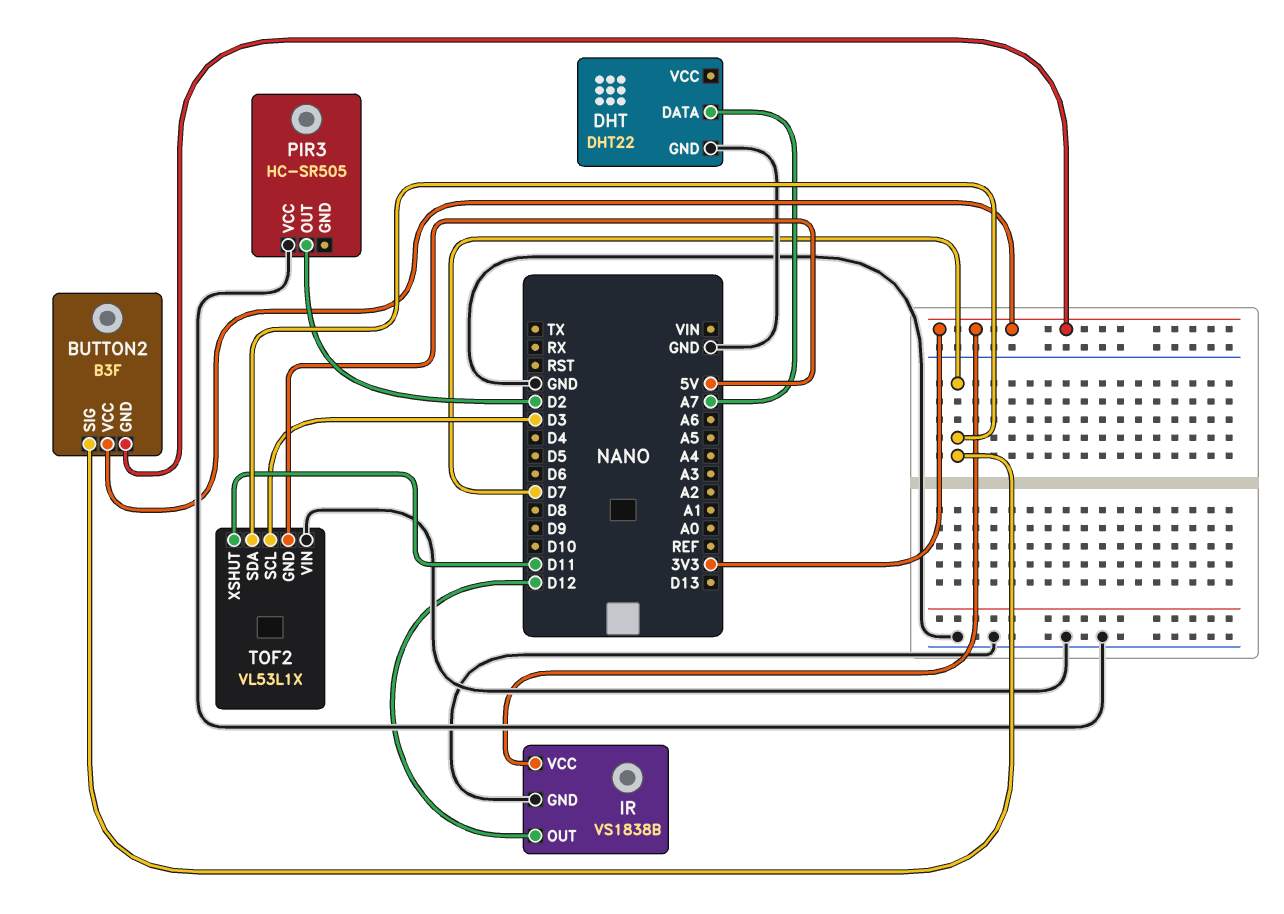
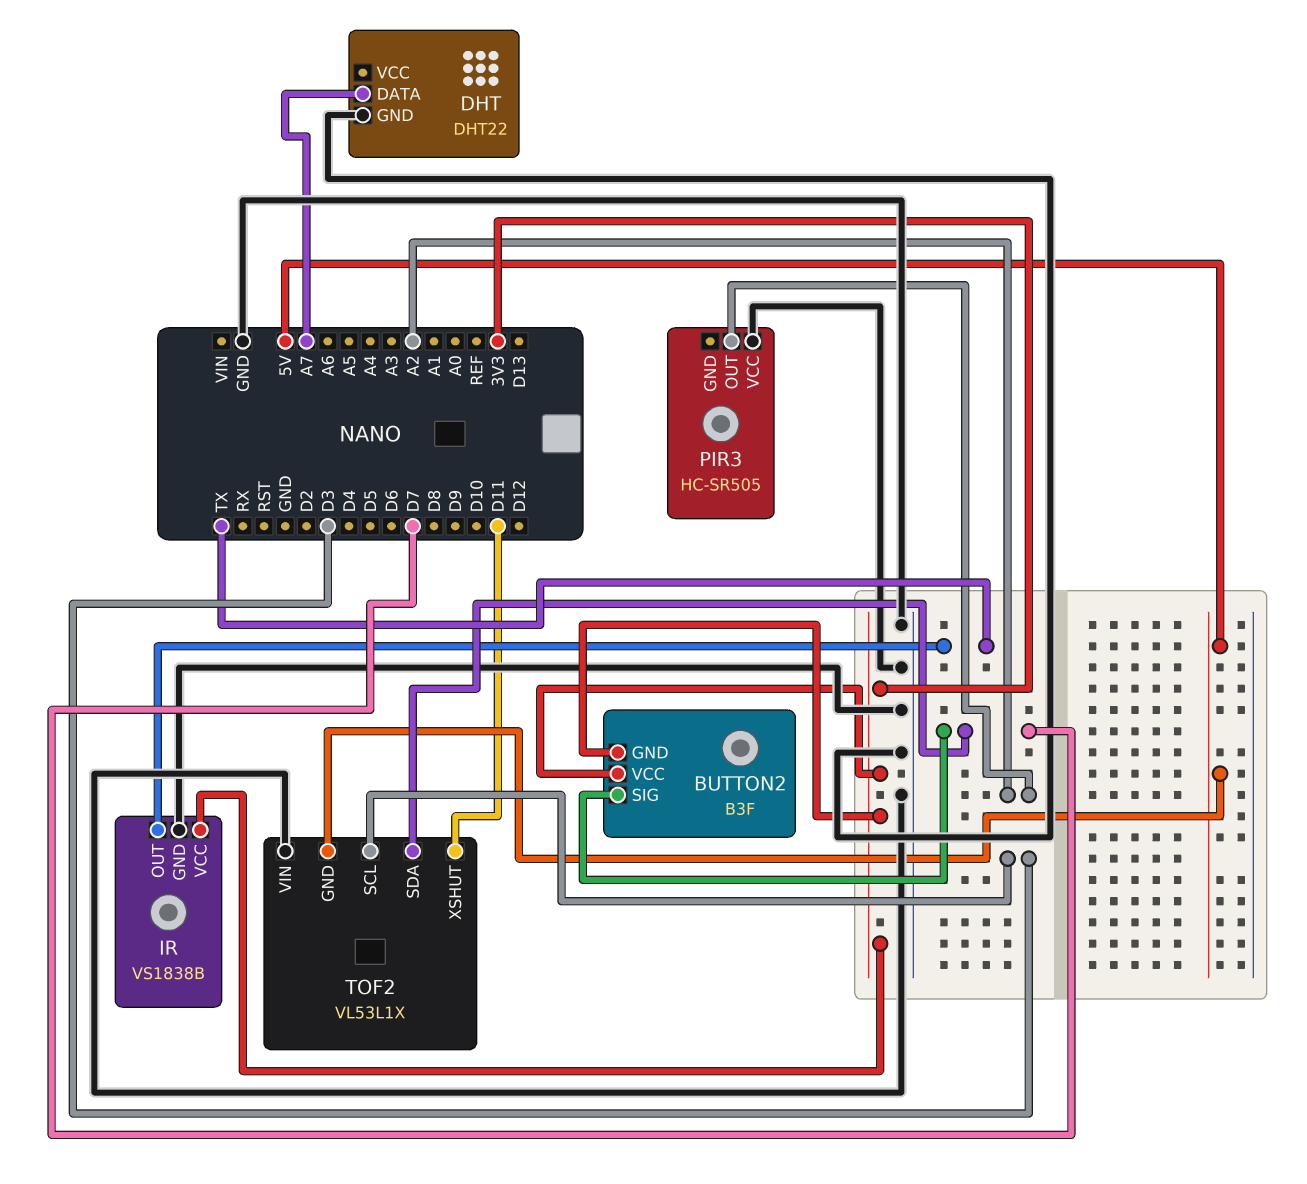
IR pin OUT: D12 -> TX
PIR3 pin OUT: D2 -> A2

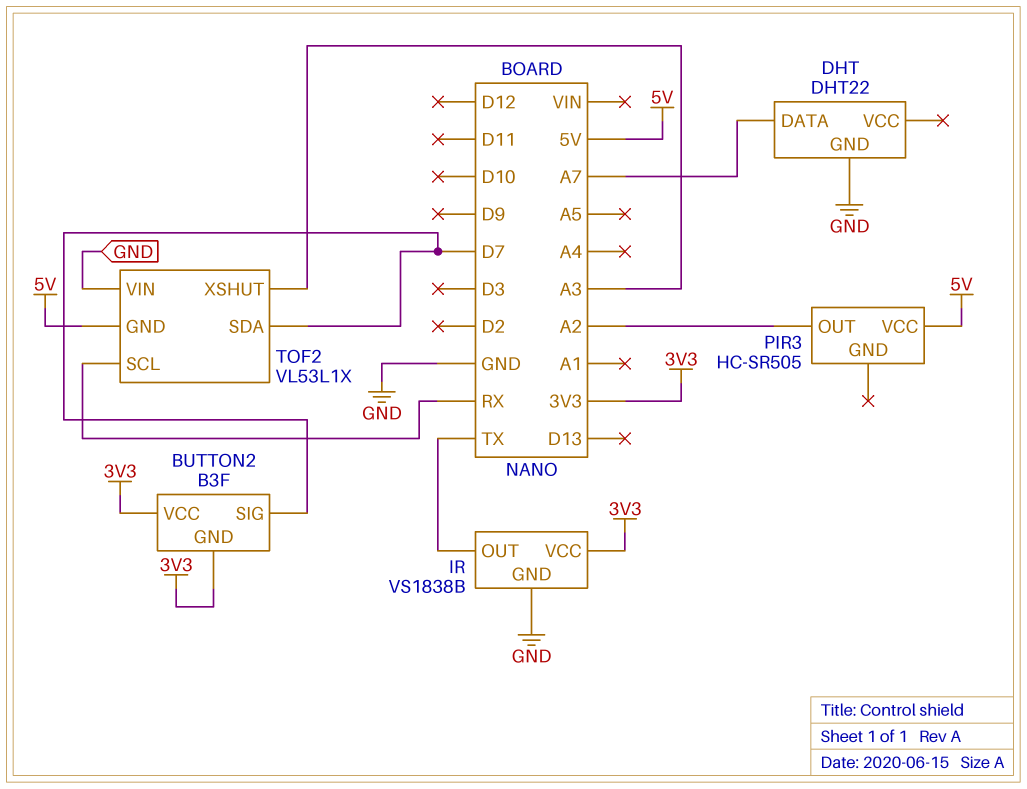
PIR3 pin VCC: GND -> 5V
TOF2 pin SCL: D3 -> RX
TOF2 pin XSHUT: D11 -> A3

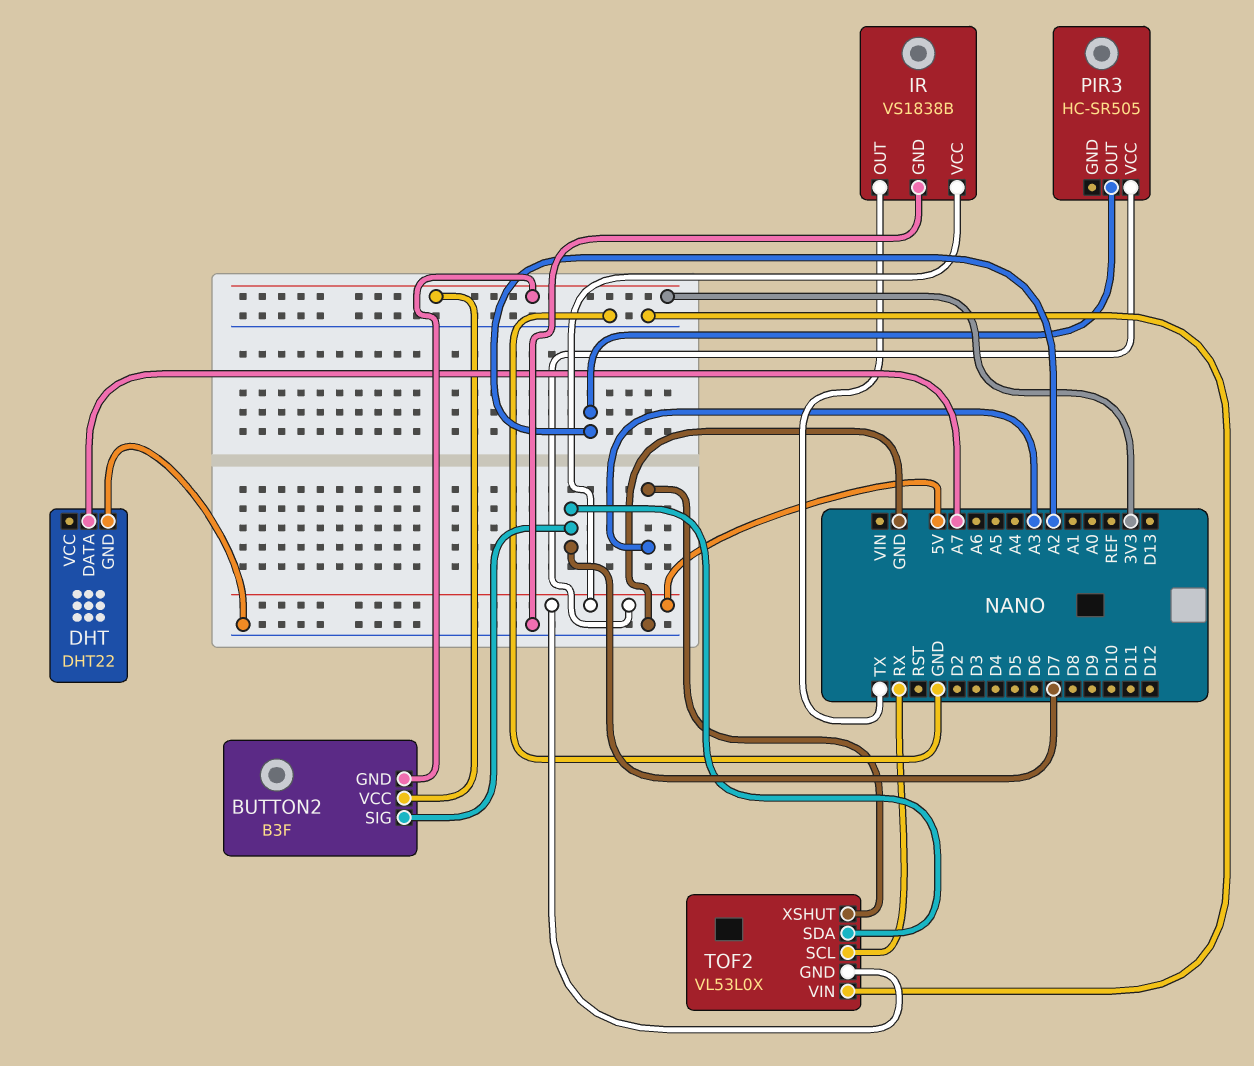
IR pin VCC: 3V3 -> 5V
TOF2: VL53L1X -> VL53L0X

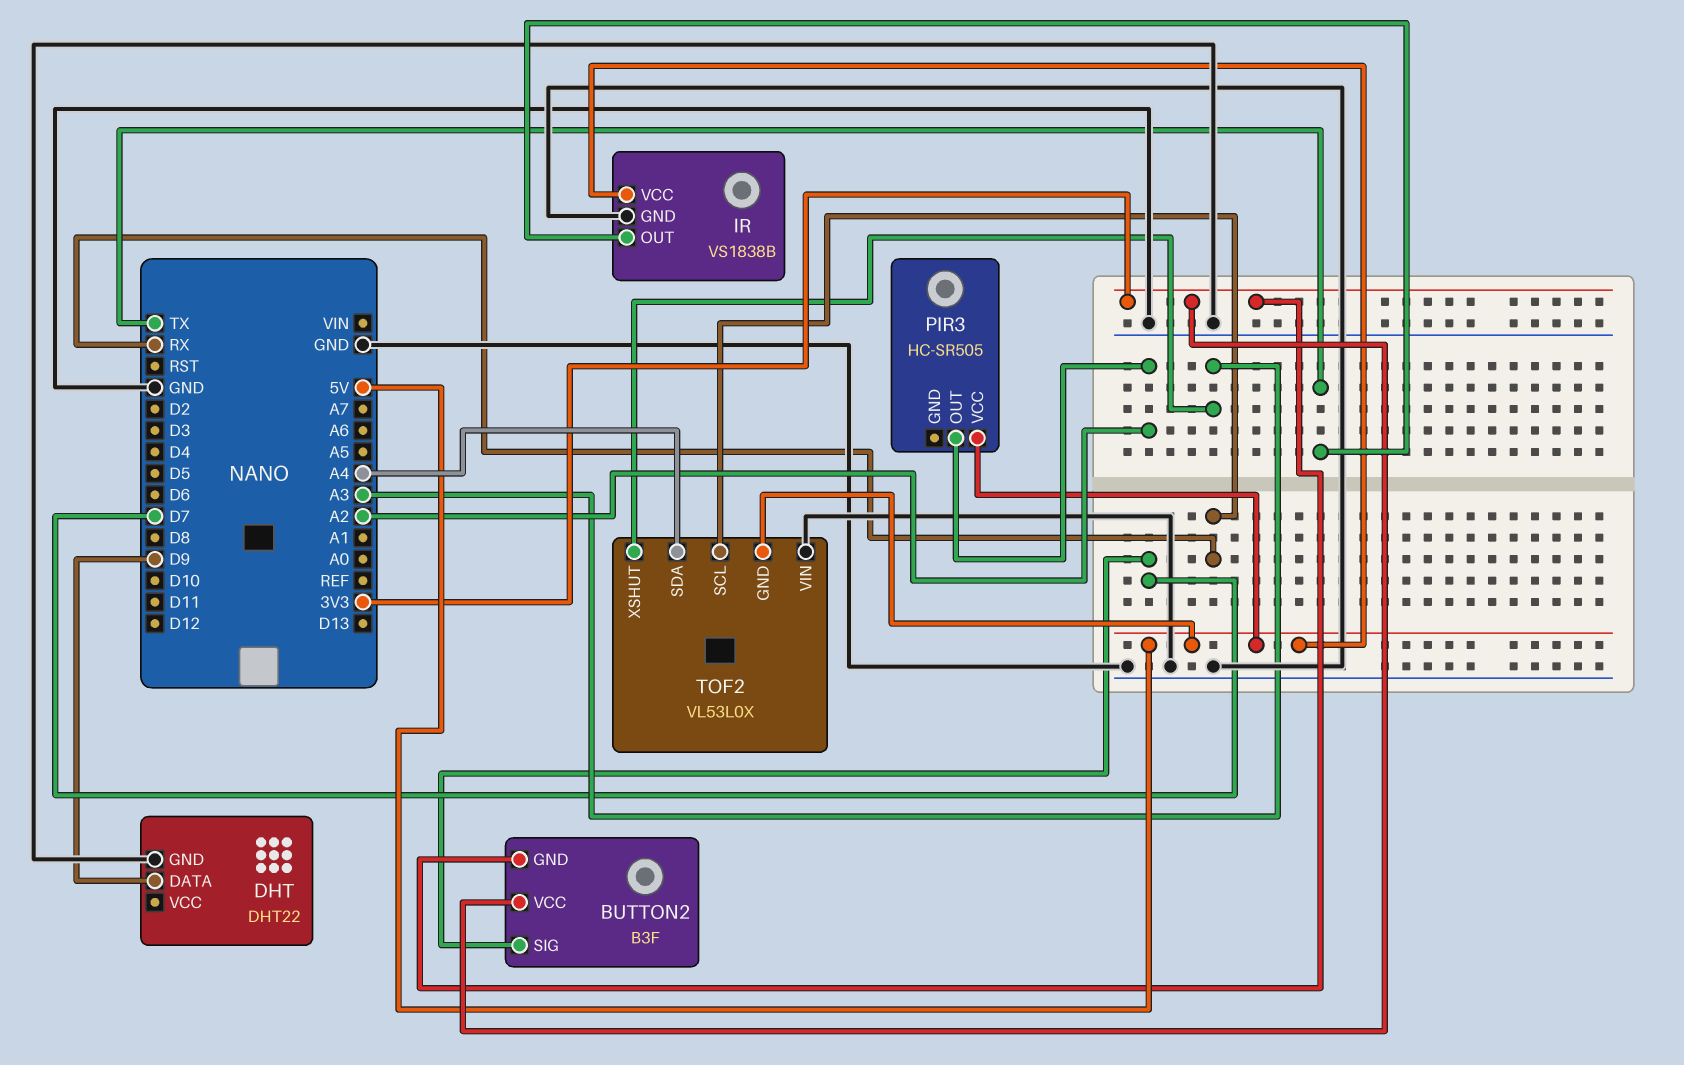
DHT pin DATA: A7 -> D9
TOF2 pin SDA: D7 -> A4

